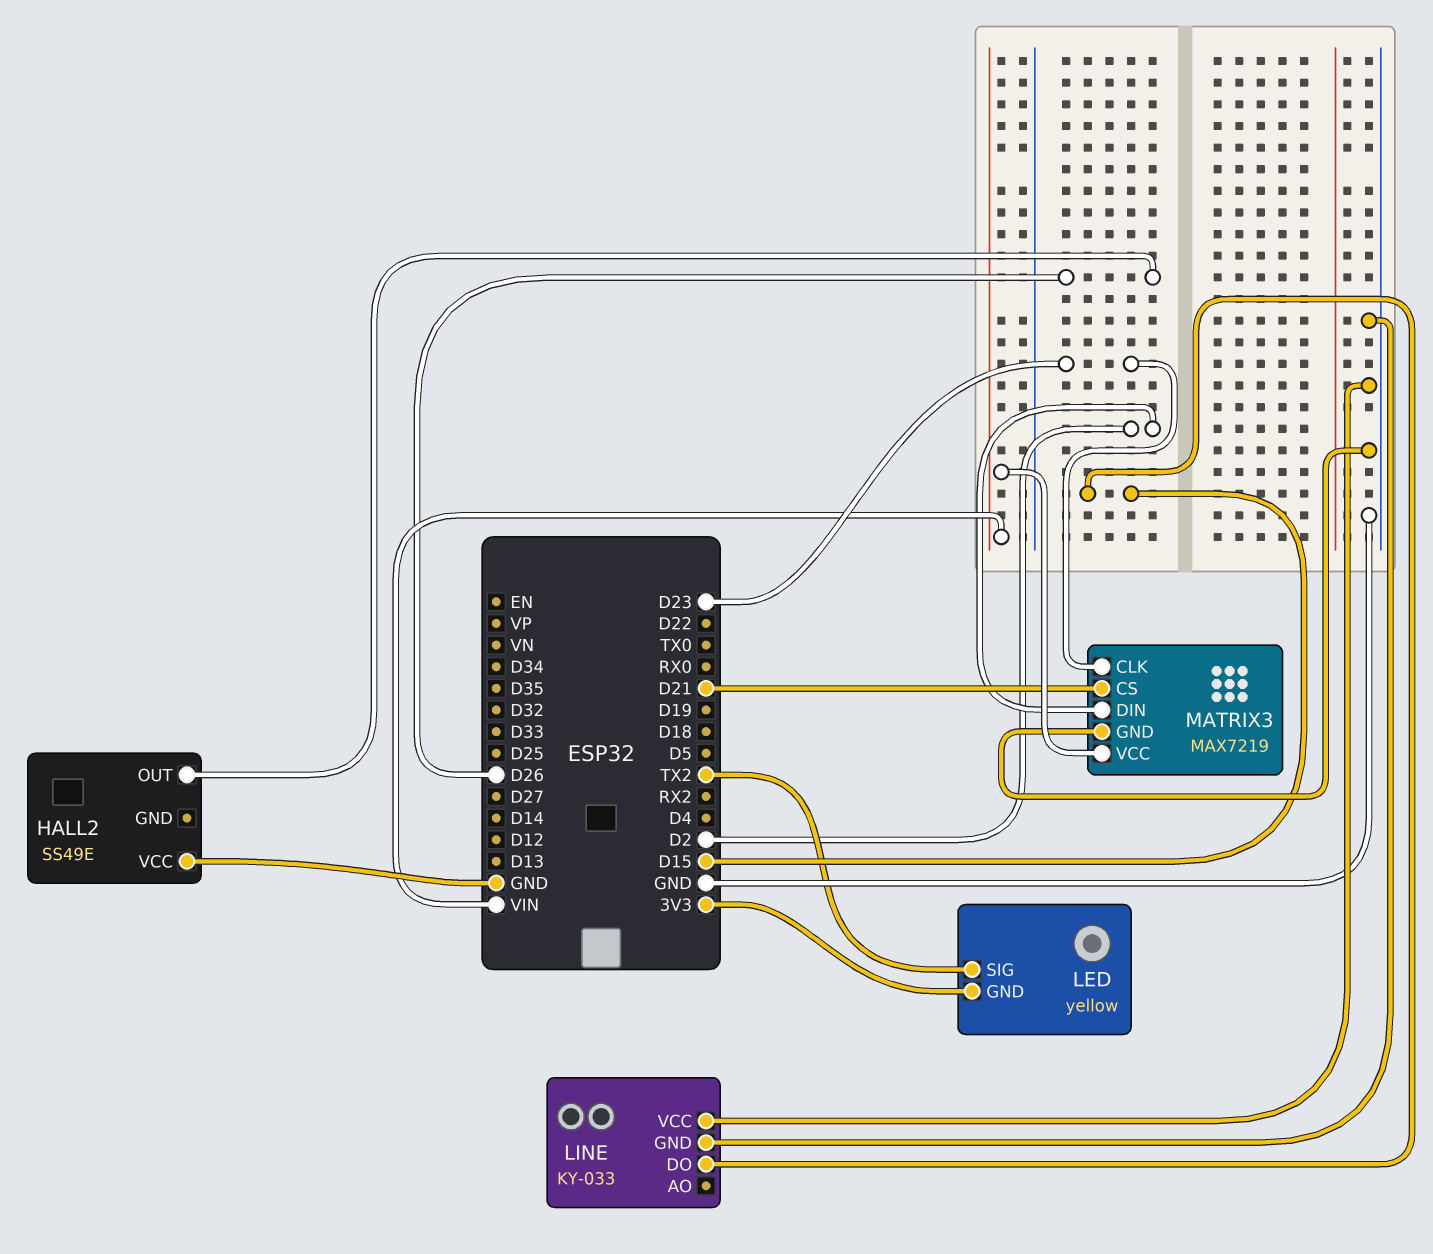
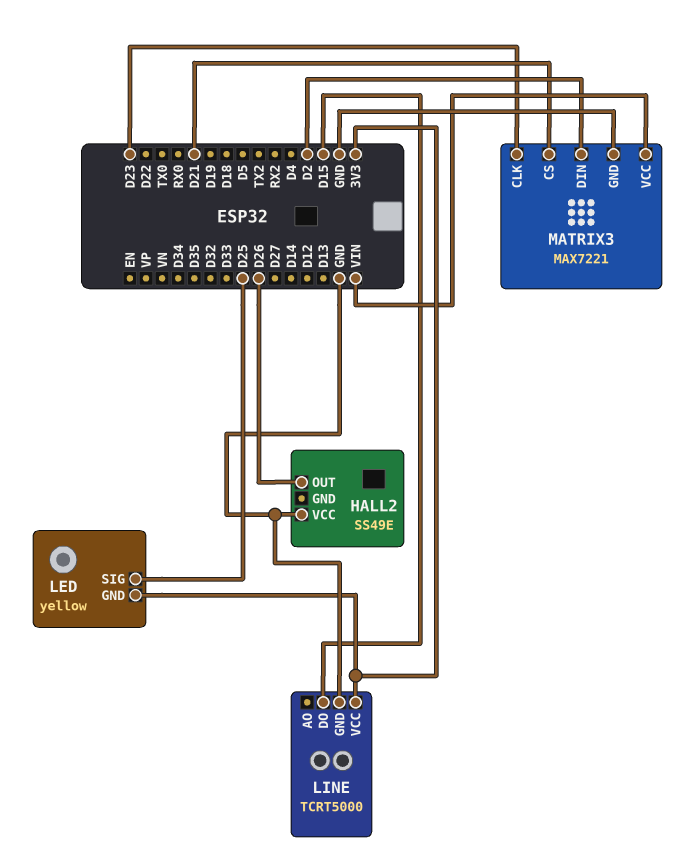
LED pin SIG: TX2 -> D25
LINE: KY-033 -> TCRT5000
LINE pin VCC: GND -> 3V3
MATRIX3: MAX7219 -> MAX7221

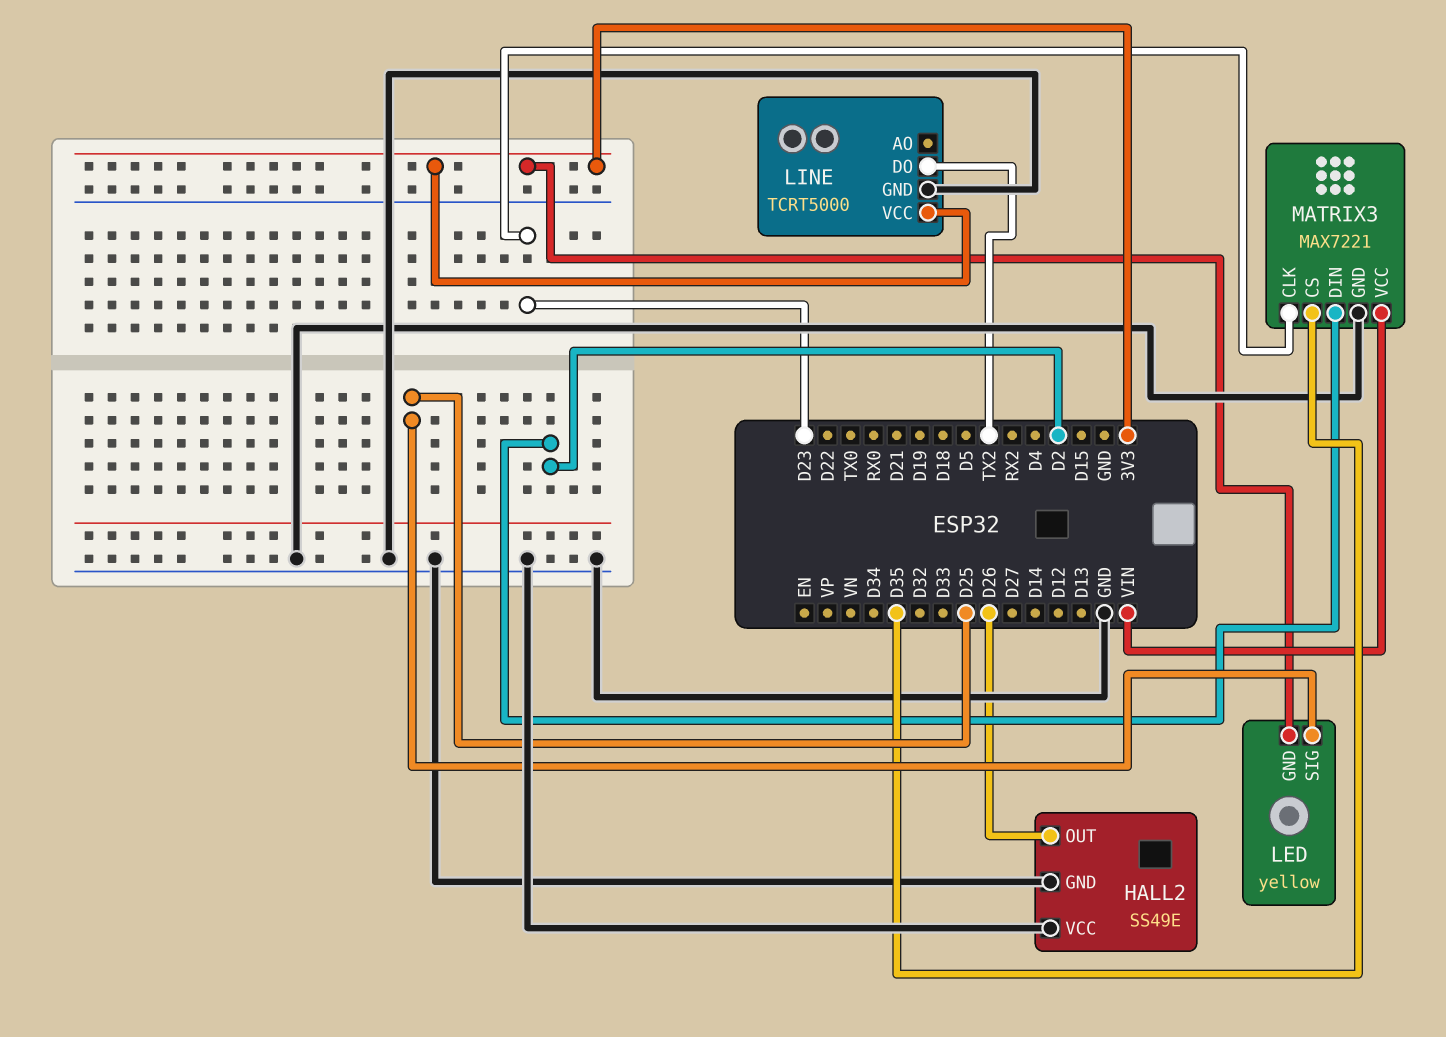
HALL2 pin GND: none -> GND
LINE pin DO: D15 -> TX2
MATRIX3 pin CS: D21 -> D35

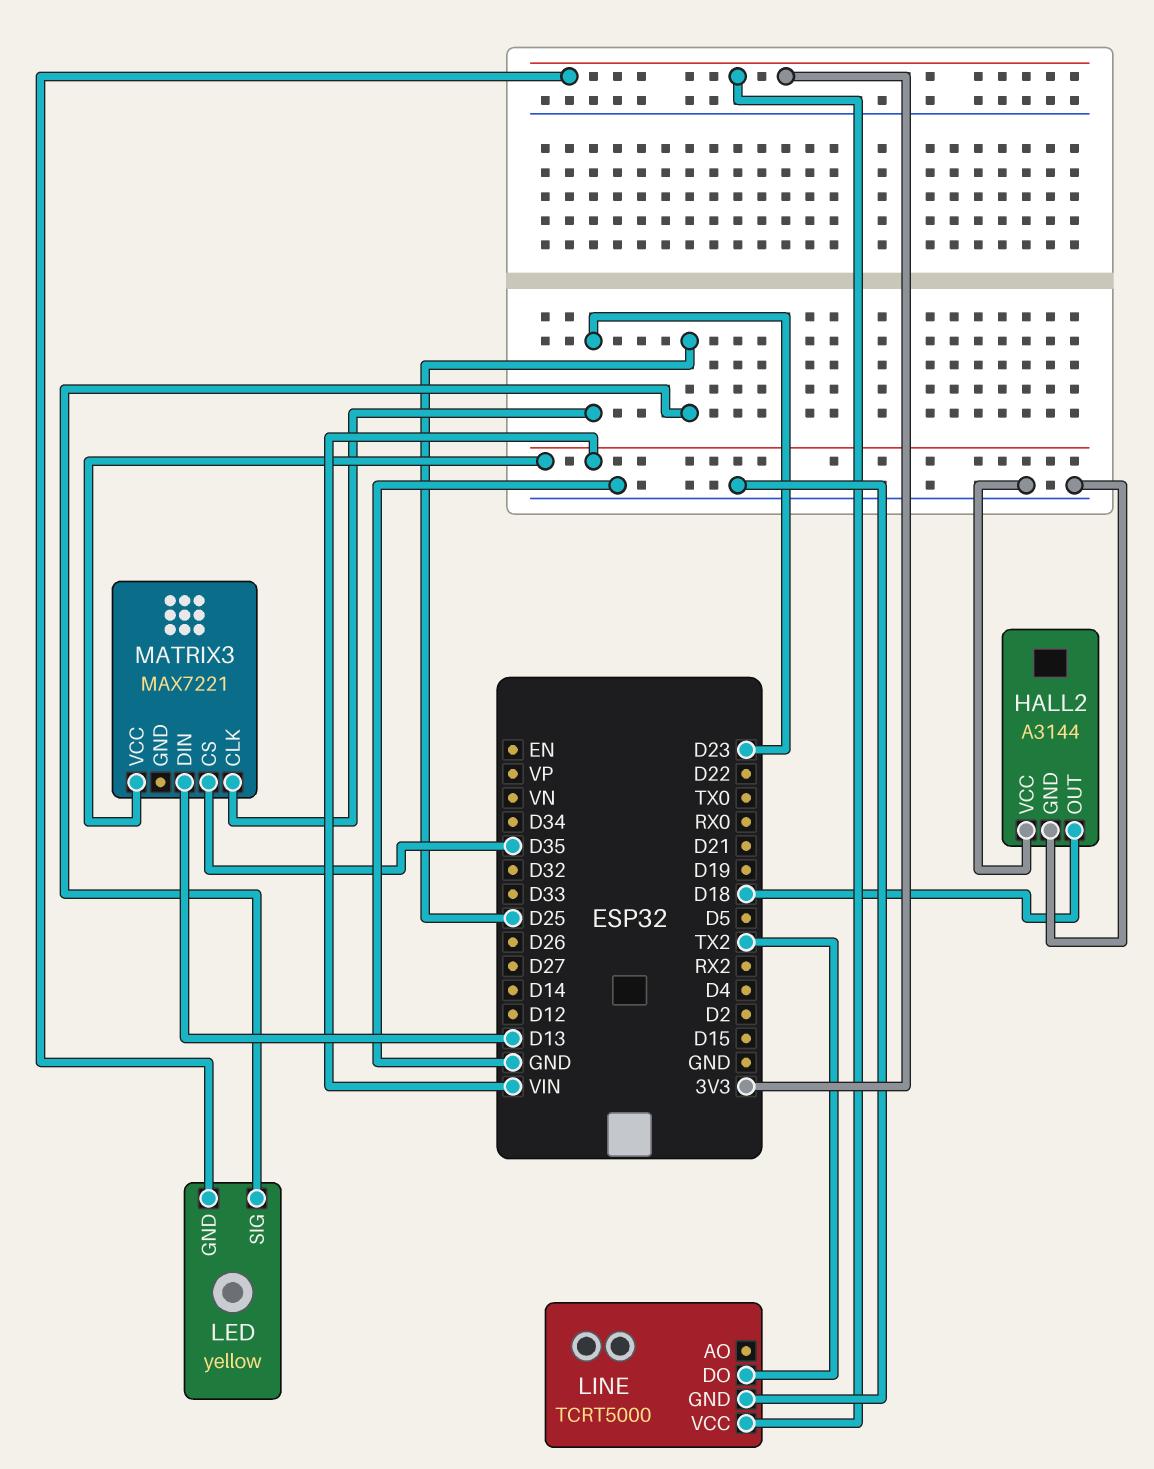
HALL2: SS49E -> A3144
HALL2 pin OUT: D26 -> D18
MATRIX3 pin DIN: D2 -> D13
MATRIX3 pin GND: GND -> none

